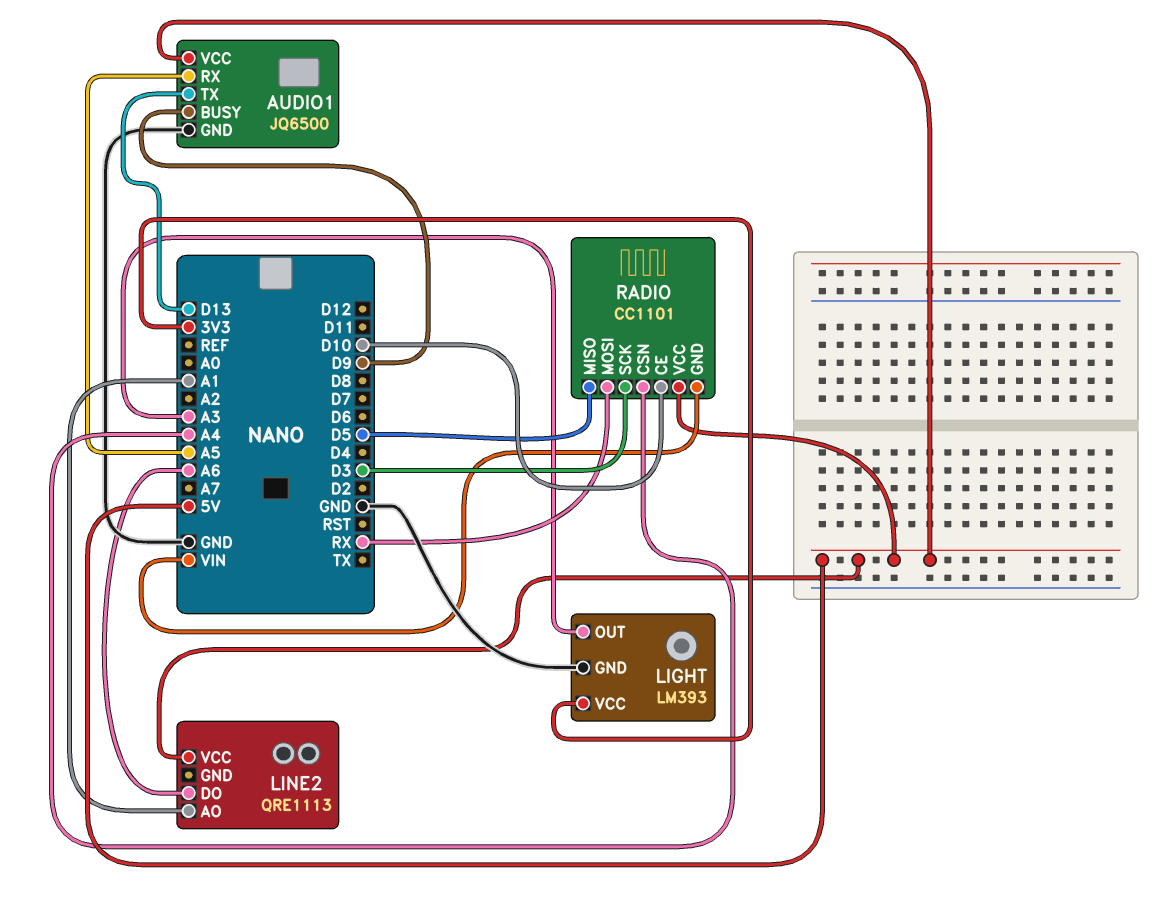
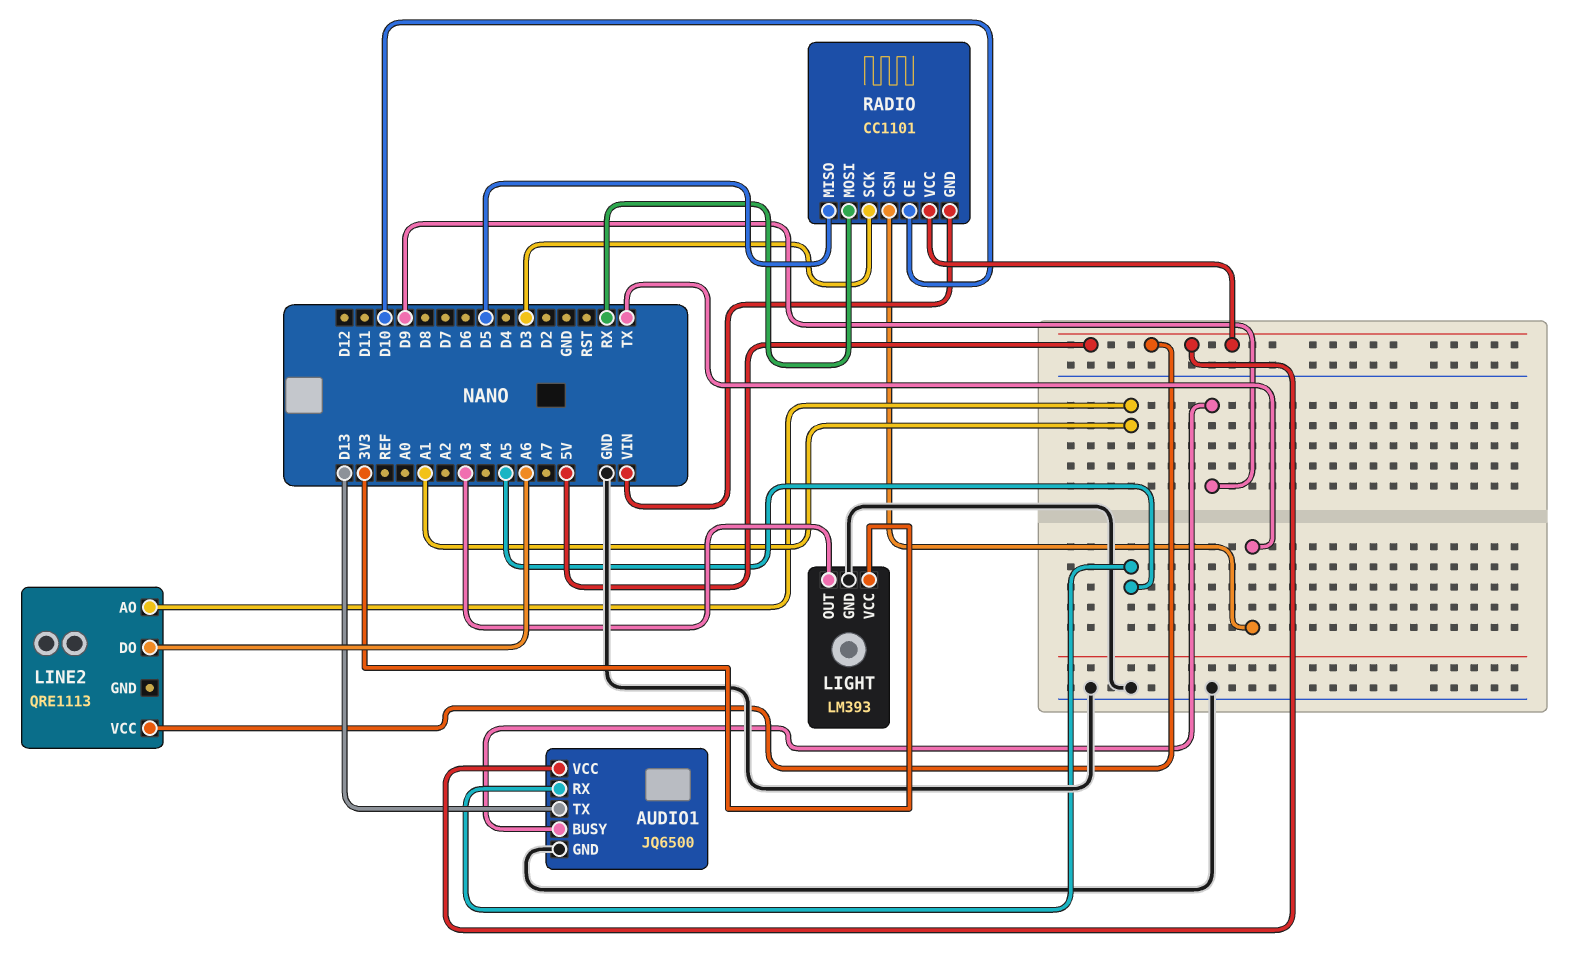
RADIO pin CSN: A4 -> TX

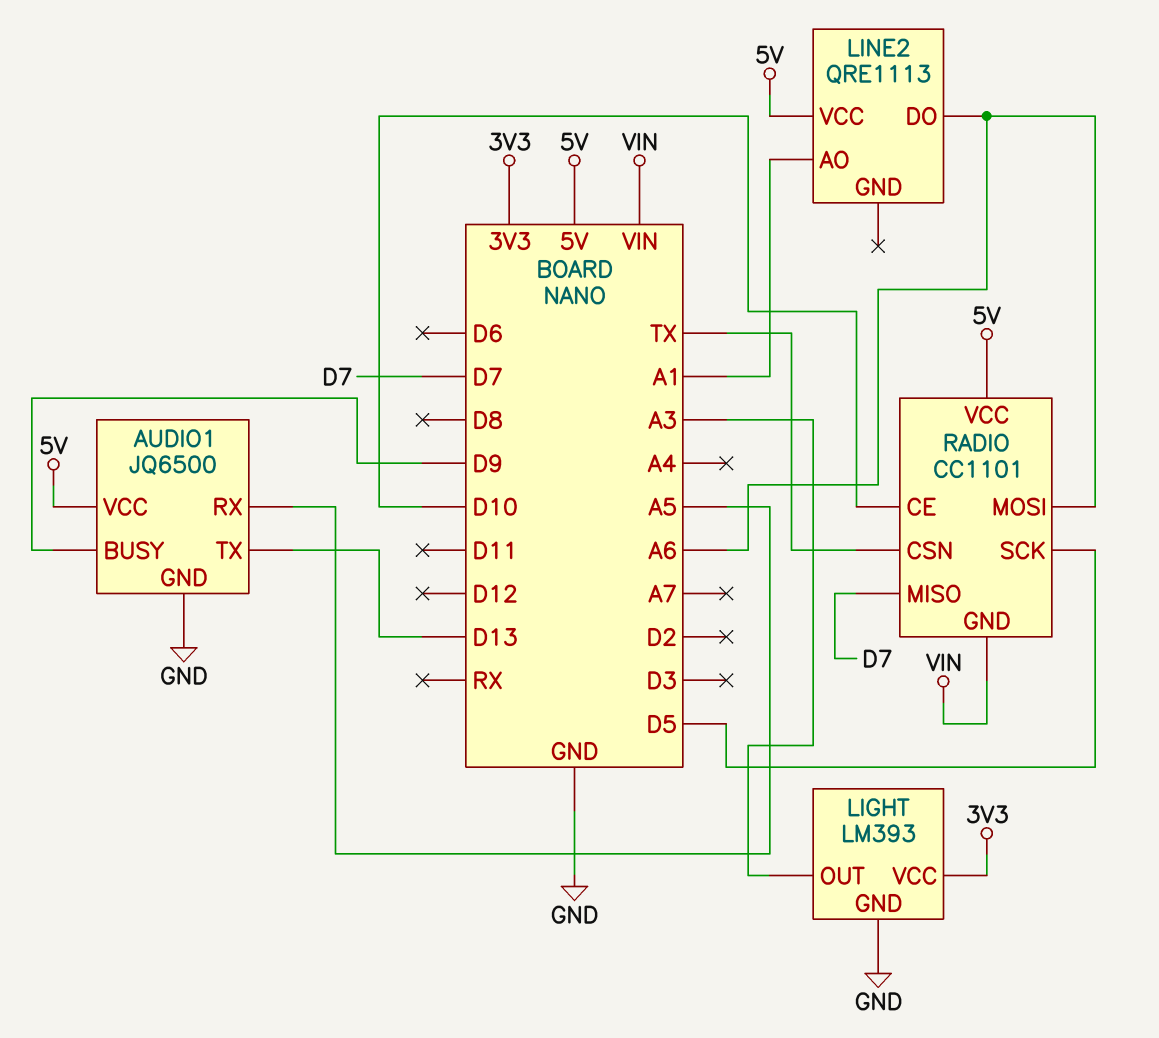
RADIO pin MISO: D5 -> D7
RADIO pin MOSI: RX -> A6
RADIO pin SCK: D3 -> D5

